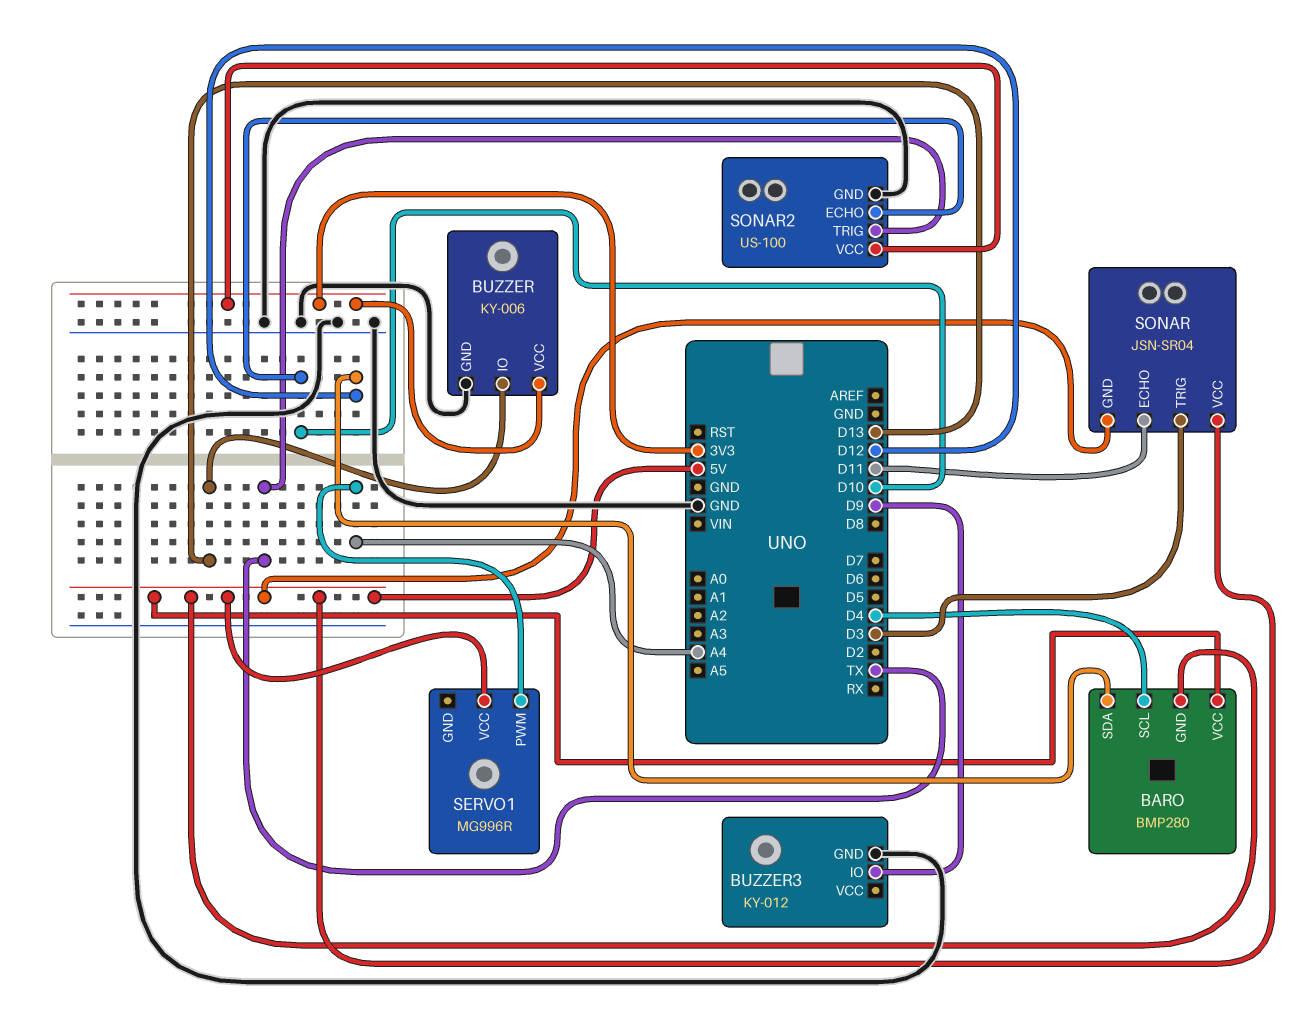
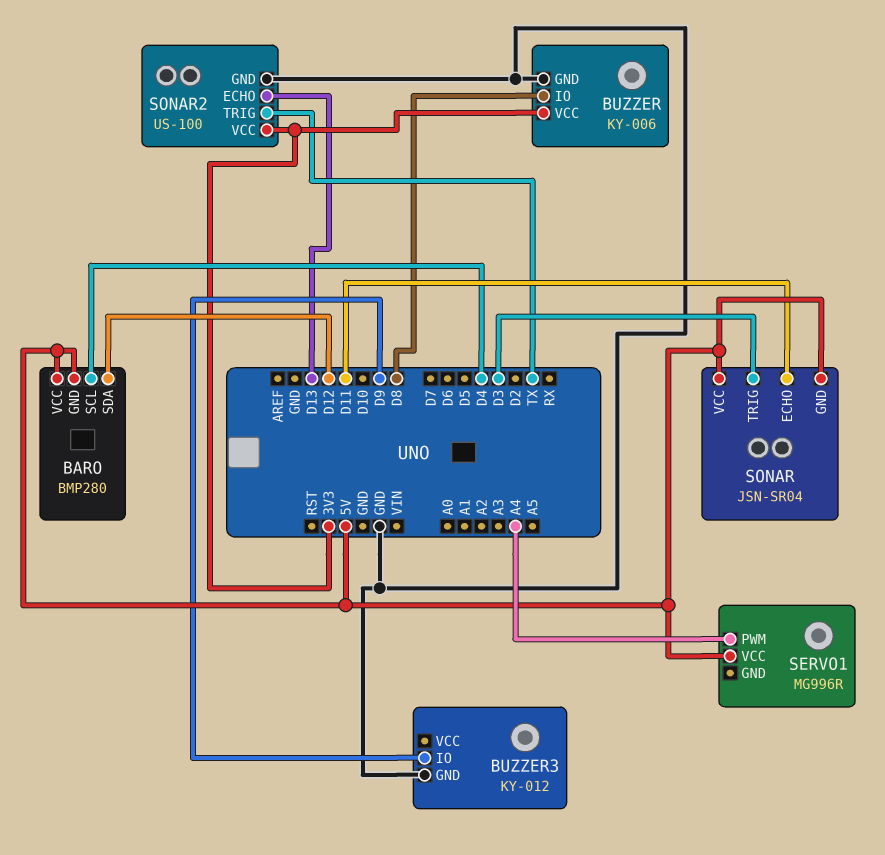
BUZZER pin IO: D13 -> D8
SONAR2 pin ECHO: D10 -> D13

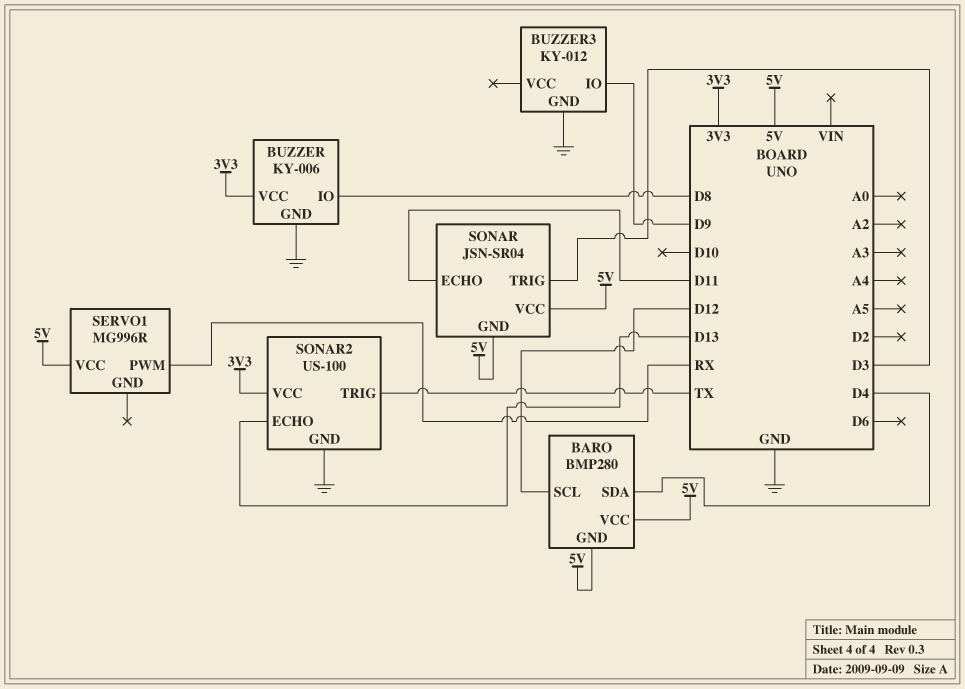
BARO pin SCL: D4 -> D12
BARO pin SDA: D12 -> D4
SERVO1 pin PWM: A4 -> RX

